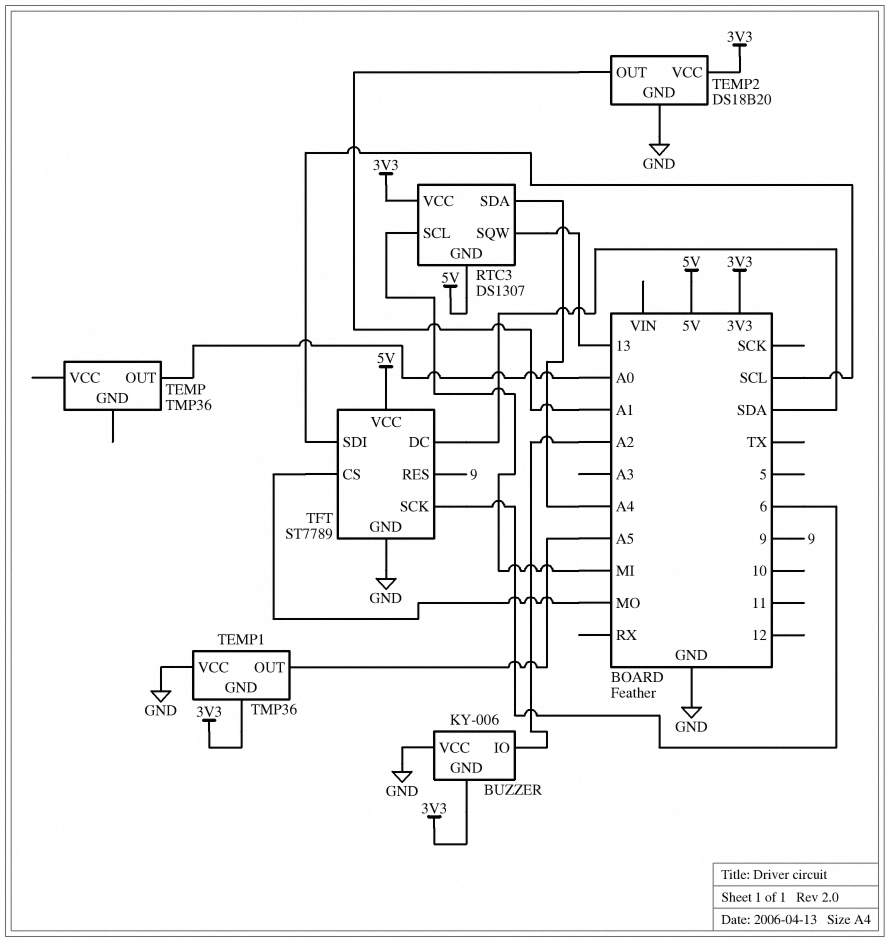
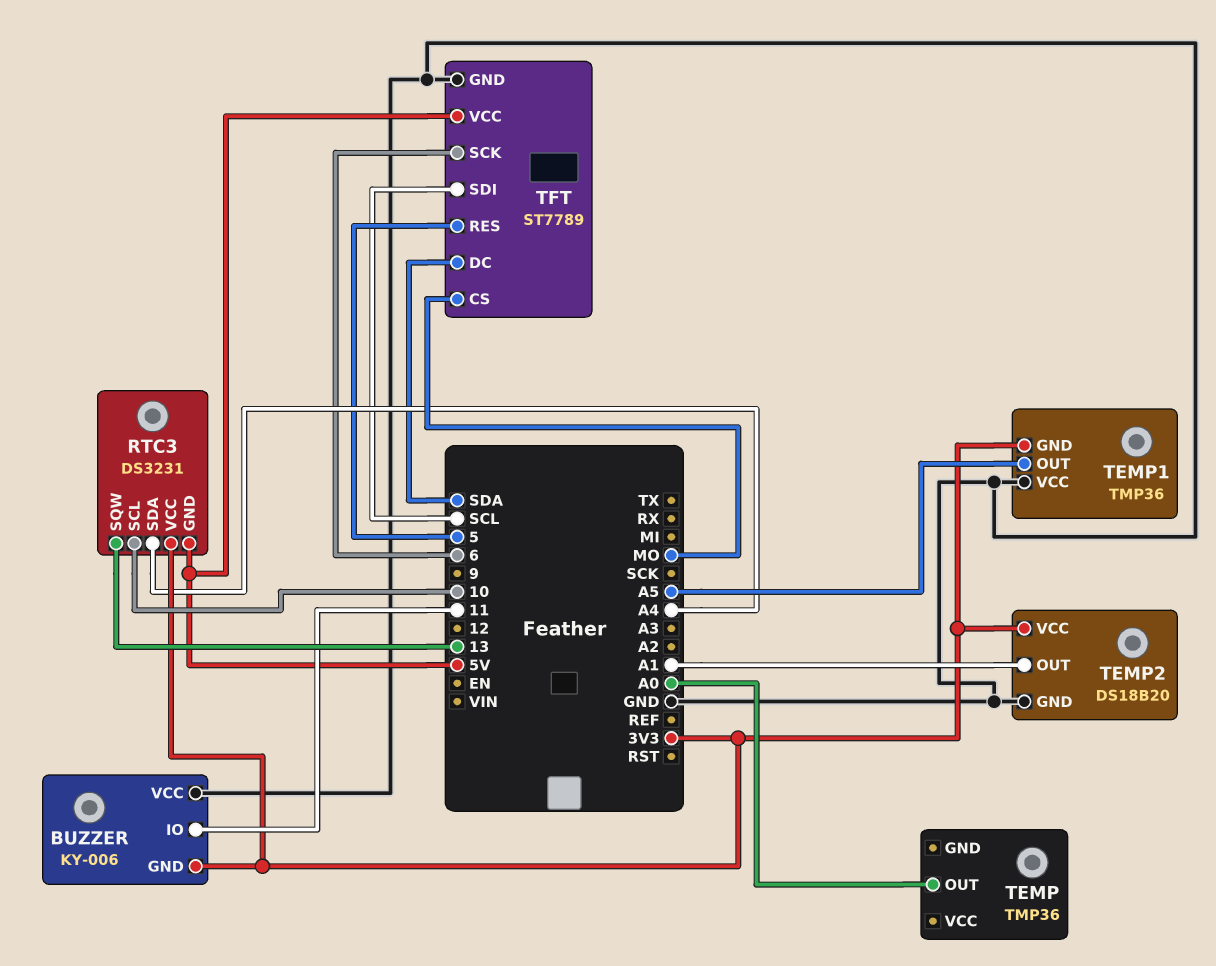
BUZZER pin IO: A2 -> 11
RTC3: DS1307 -> DS3231
RTC3 pin SCL: MI -> 10
TFT pin RES: 9 -> 5

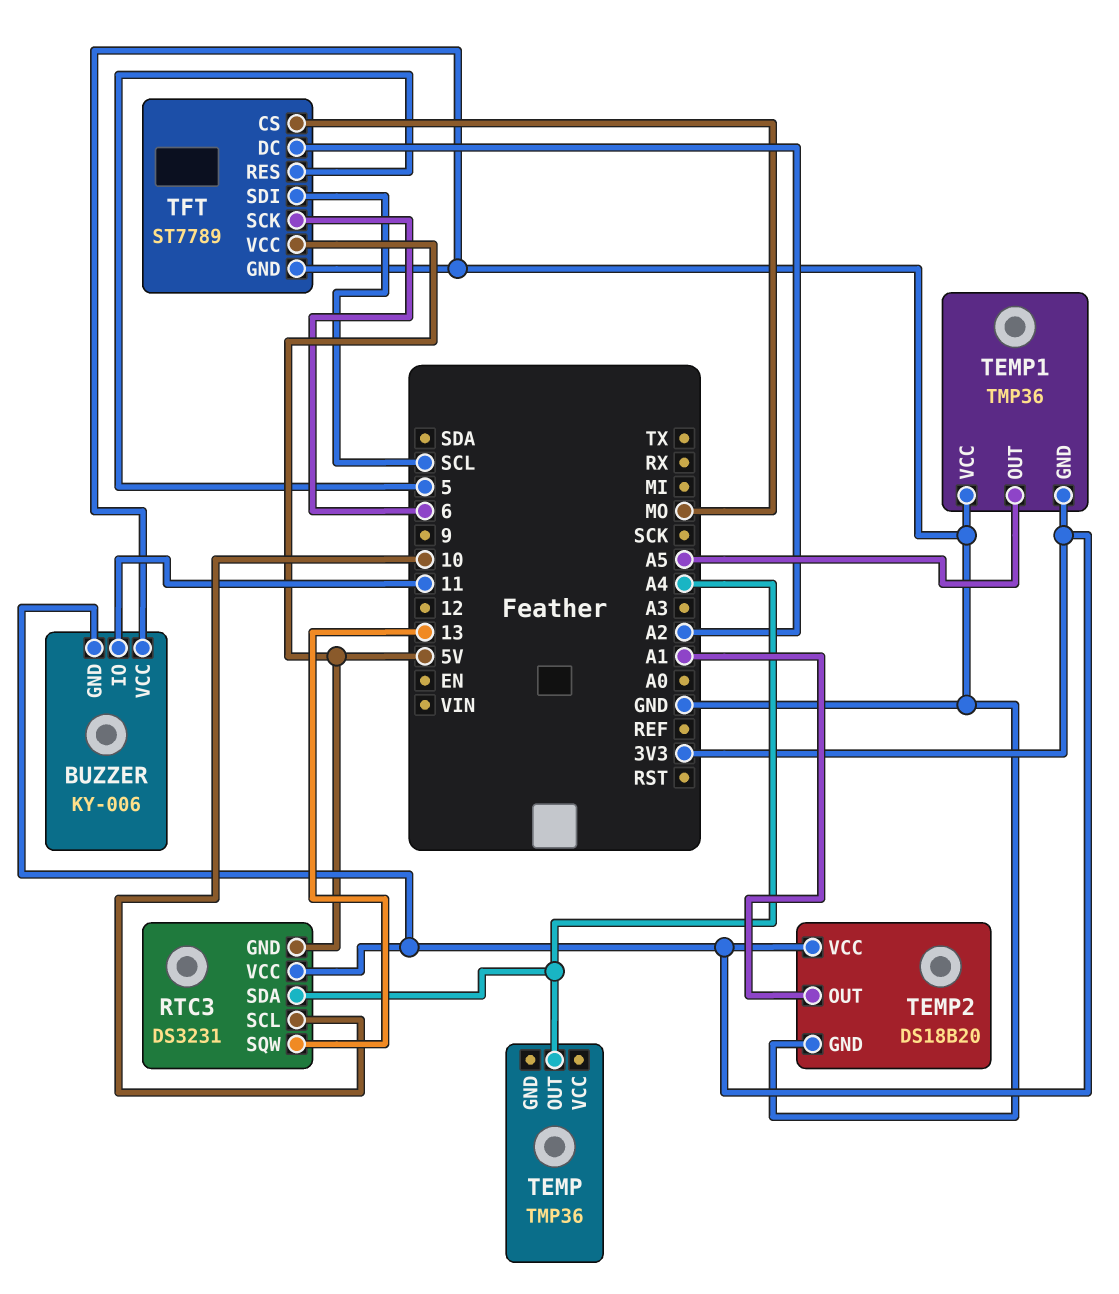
TEMP pin OUT: A0 -> A4
TFT pin DC: SDA -> A2

